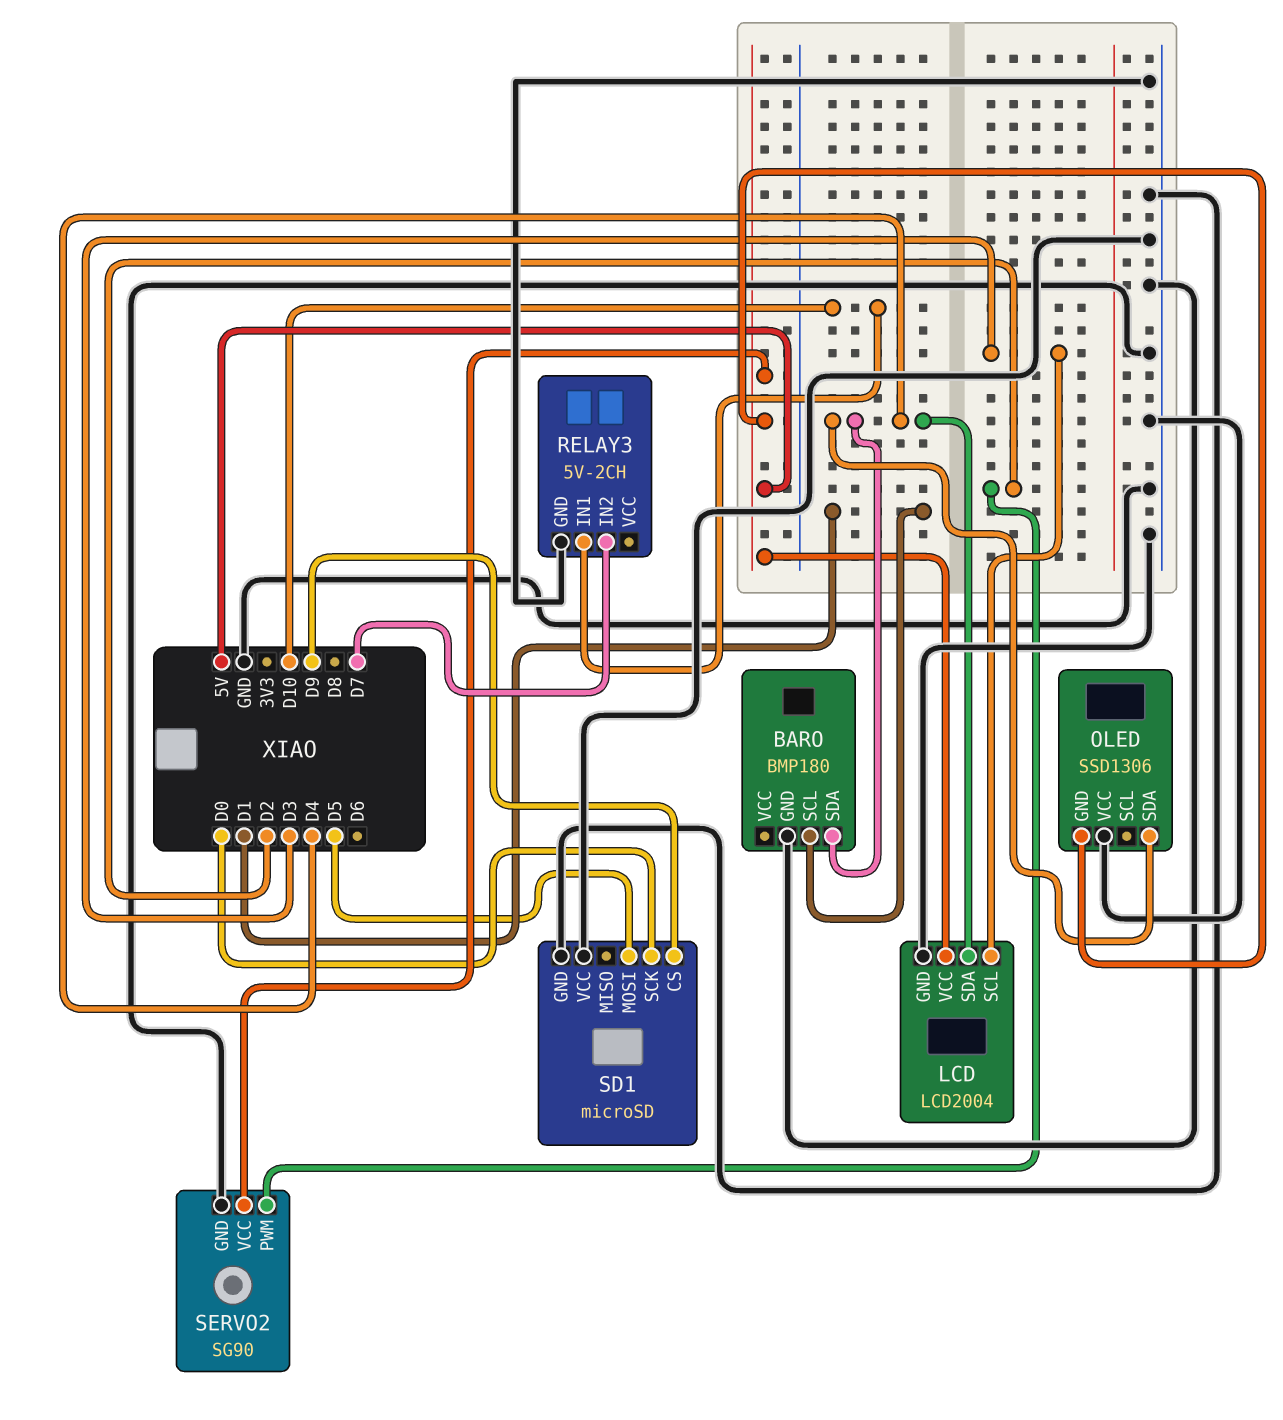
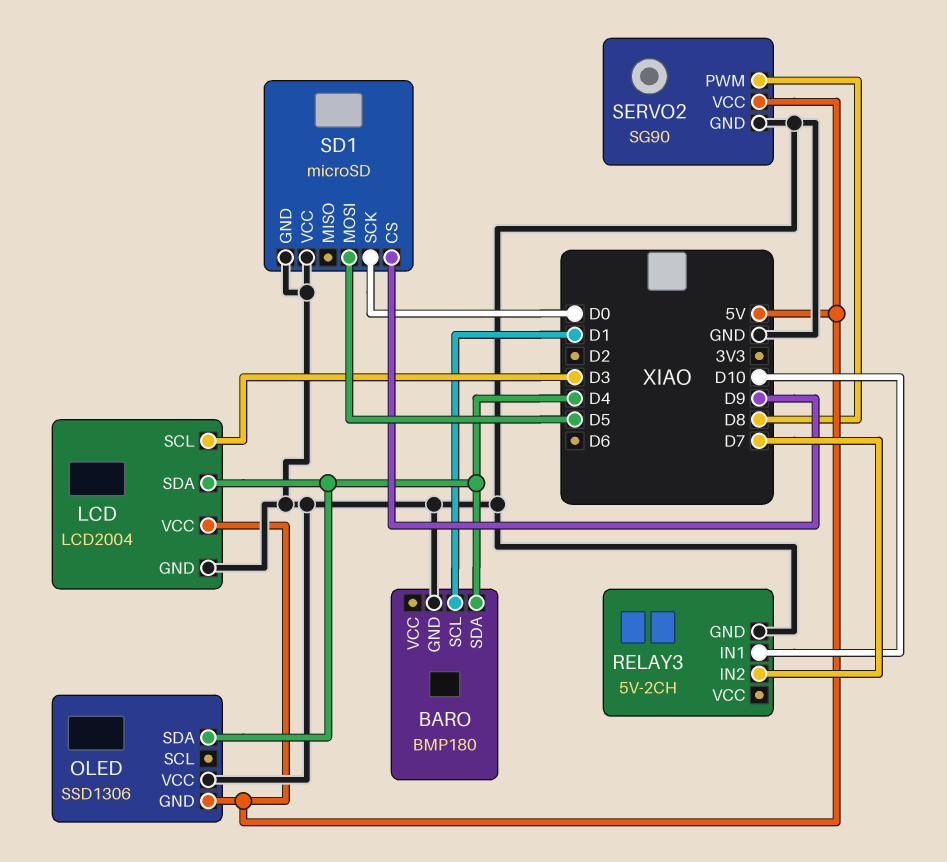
SERVO2 pin PWM: D2 -> D8

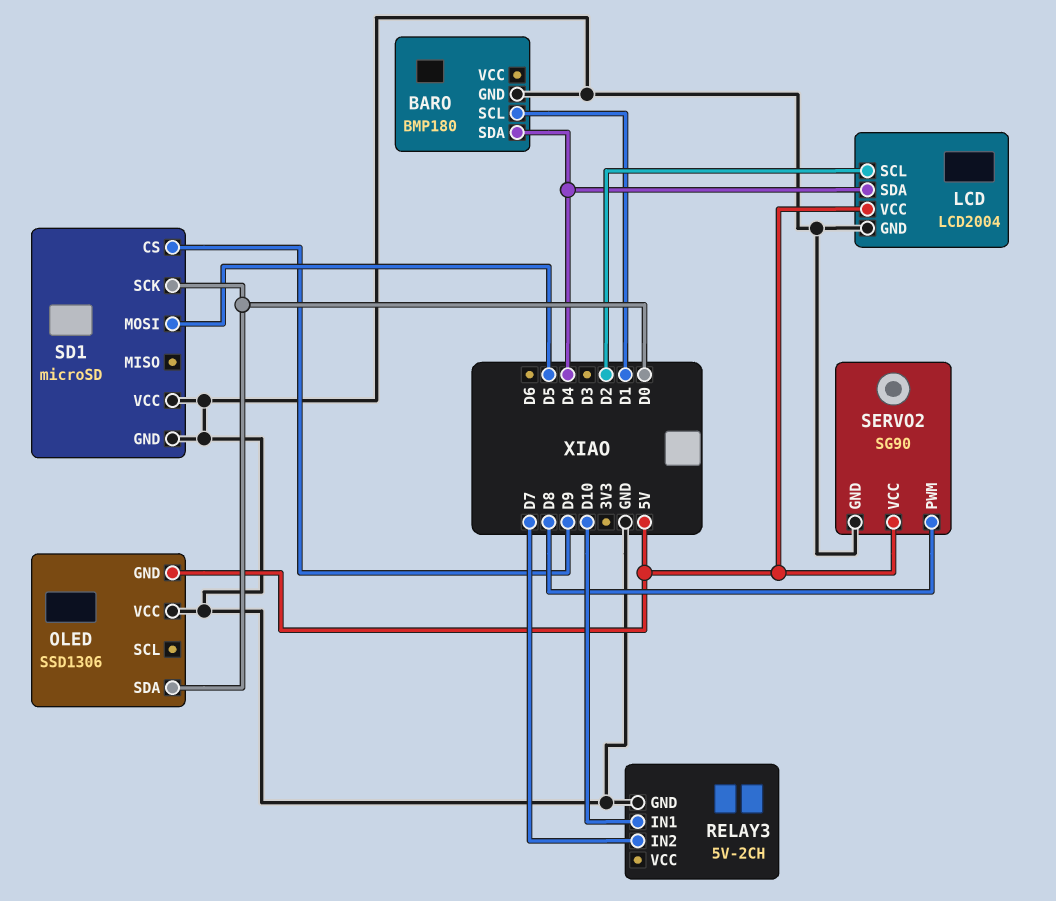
LCD pin SCL: D3 -> D2
OLED pin SDA: D4 -> D0

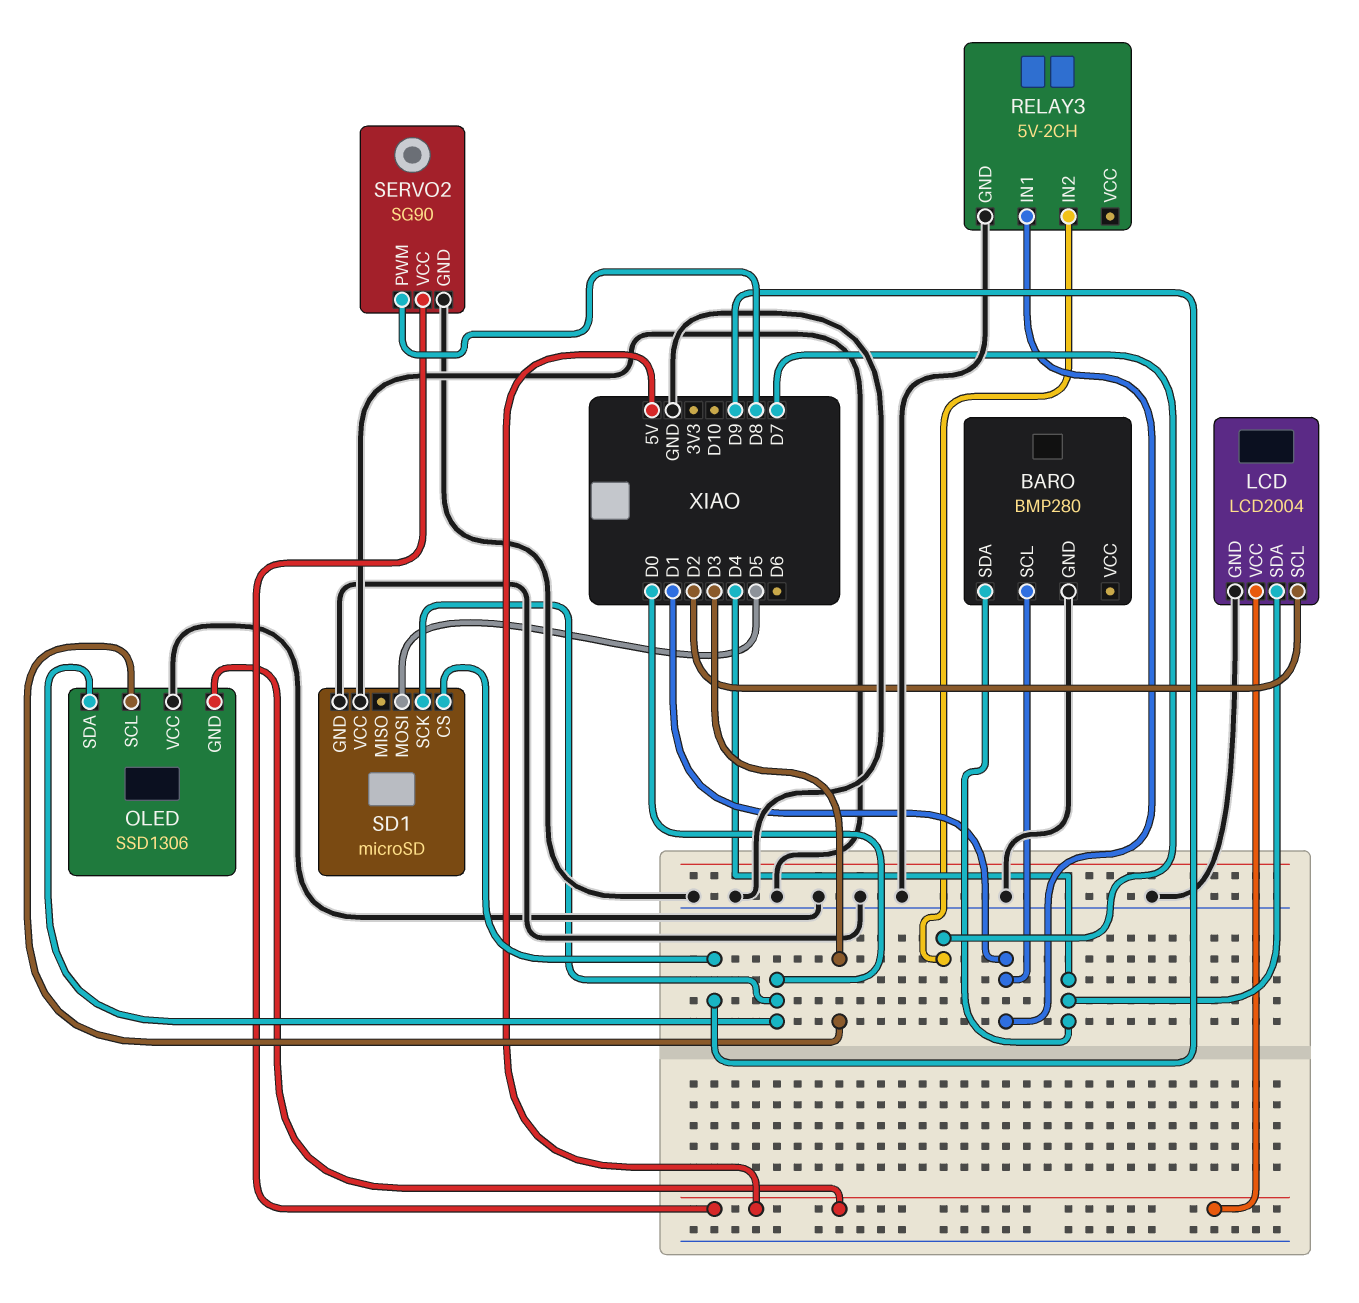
BARO: BMP180 -> BMP280
OLED pin SCL: none -> D3
RELAY3 pin IN1: D10 -> D1

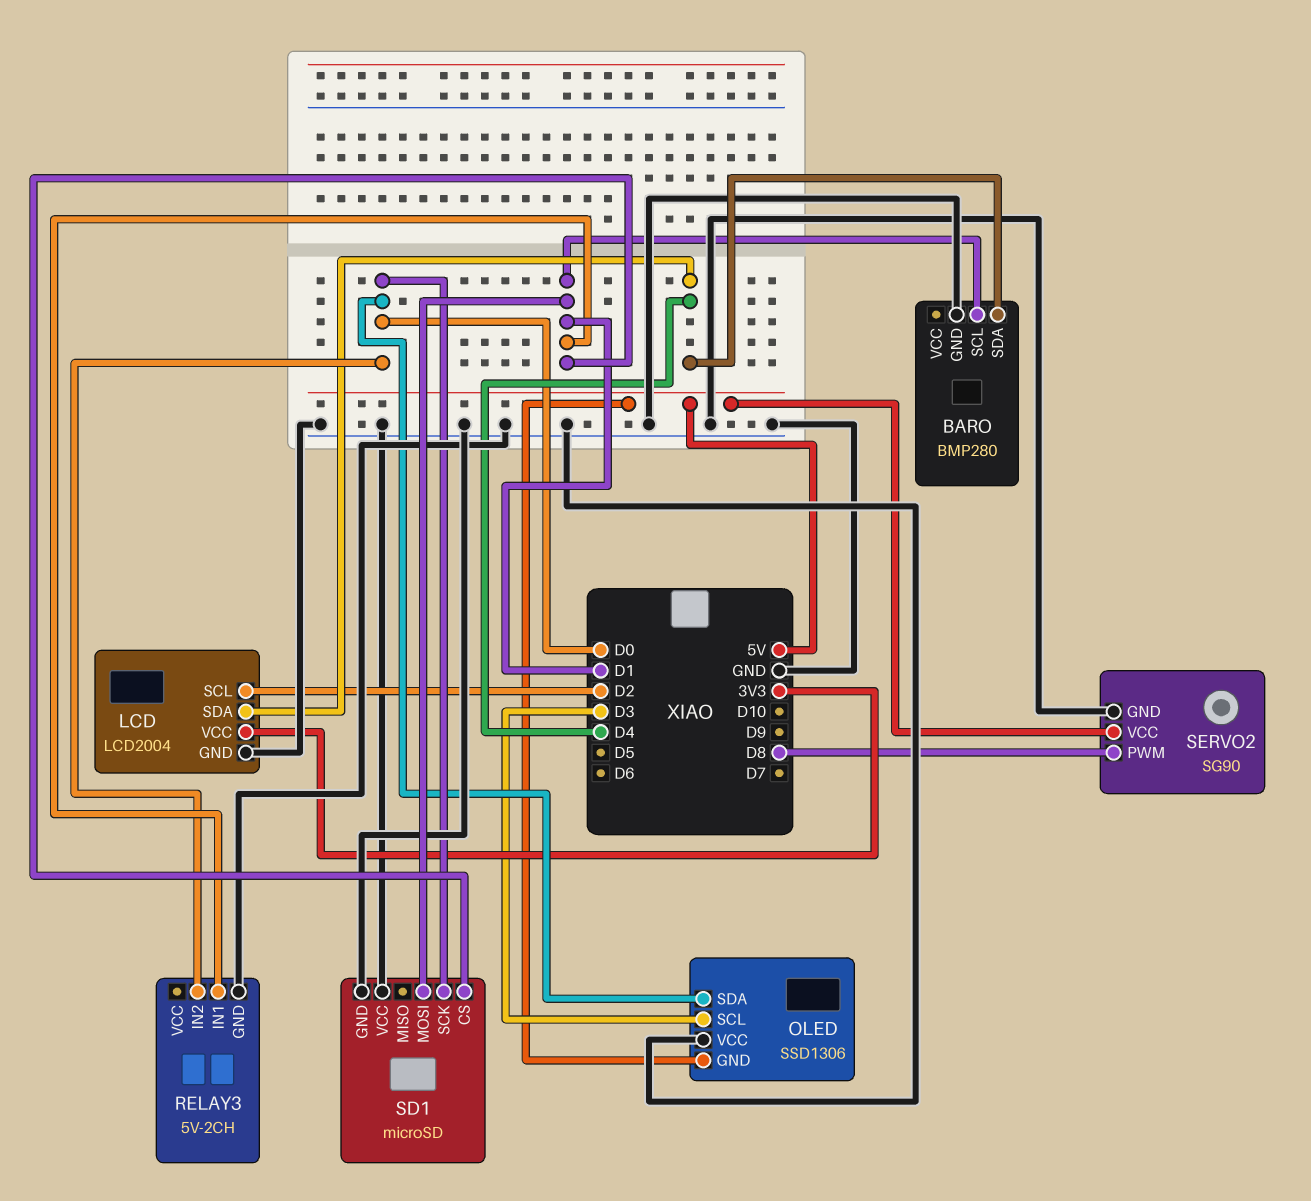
LCD pin VCC: 5V -> 3V3
RELAY3 pin IN2: D7 -> D0
SD1 pin CS: D9 -> D1
SD1 pin MOSI: D5 -> D1

